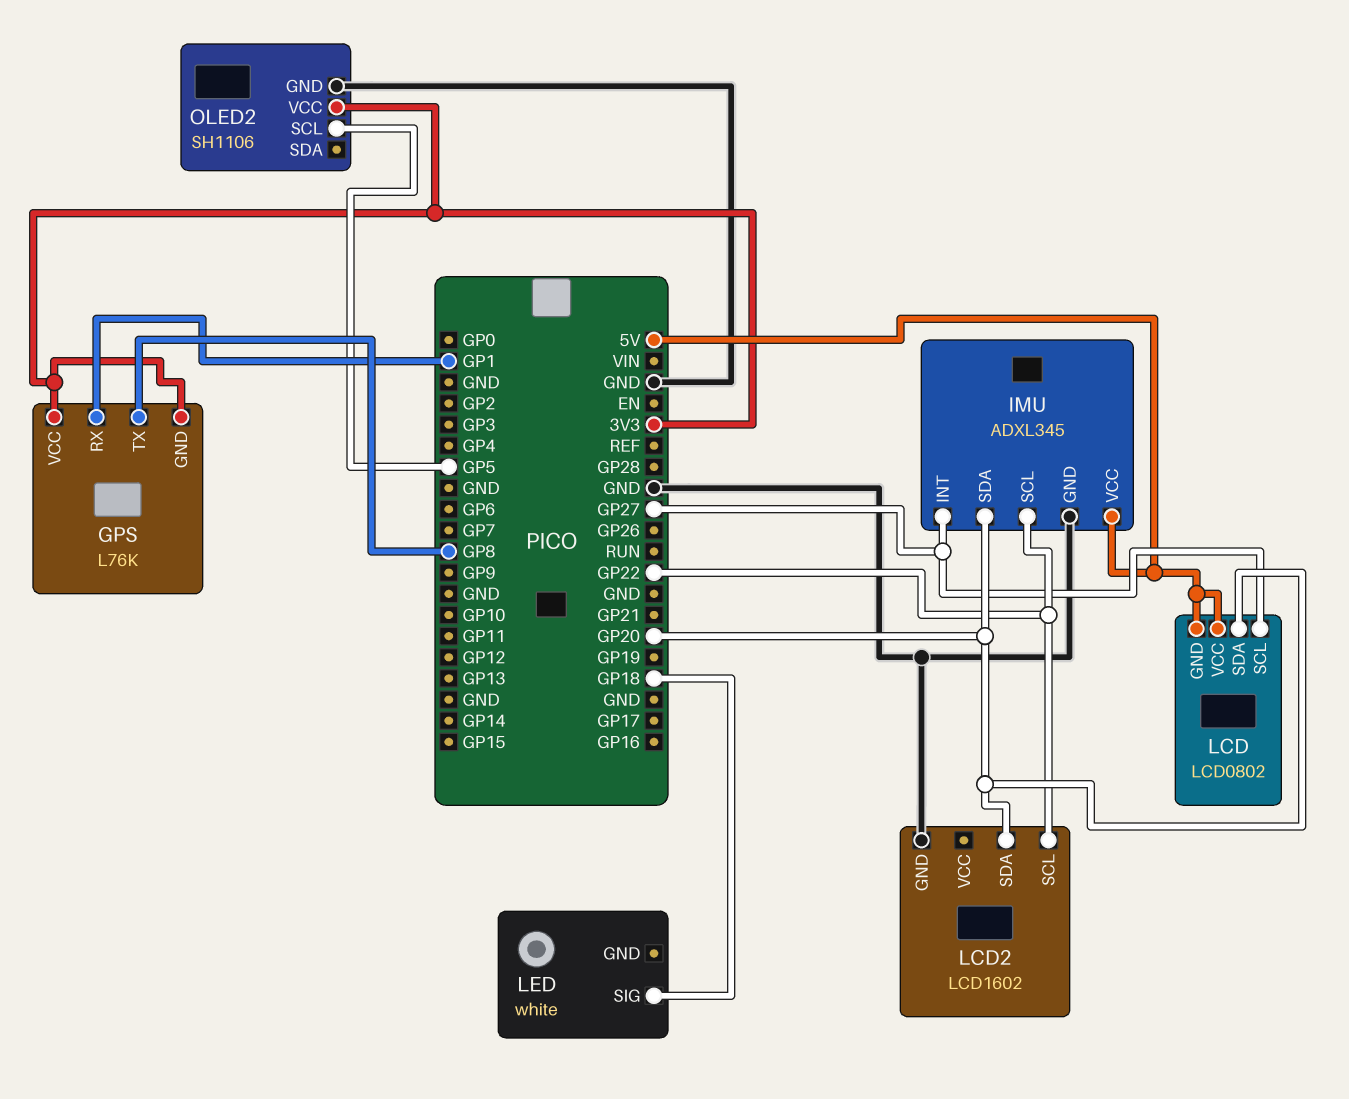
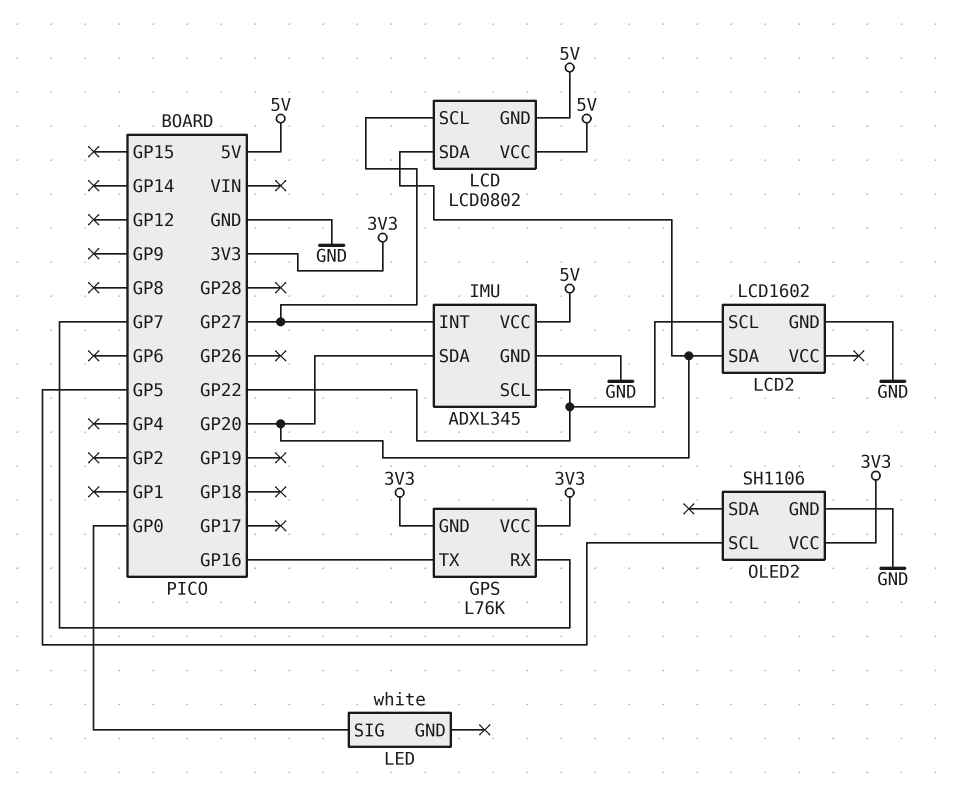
GPS pin RX: GP1 -> GP7
GPS pin TX: GP8 -> GP16
LED pin SIG: GP18 -> GP0

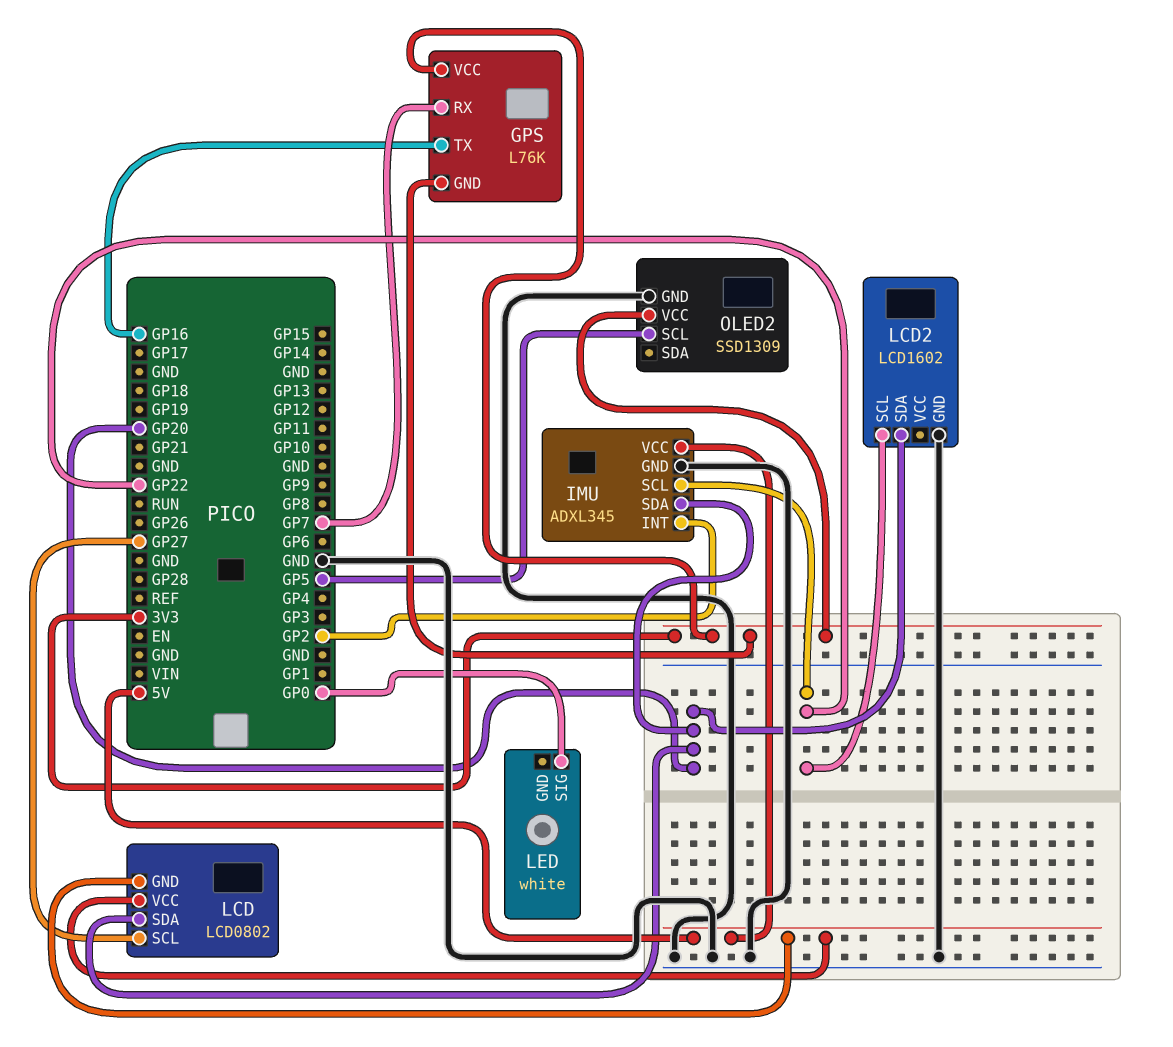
IMU pin INT: GP27 -> GP2
OLED2: SH1106 -> SSD1309

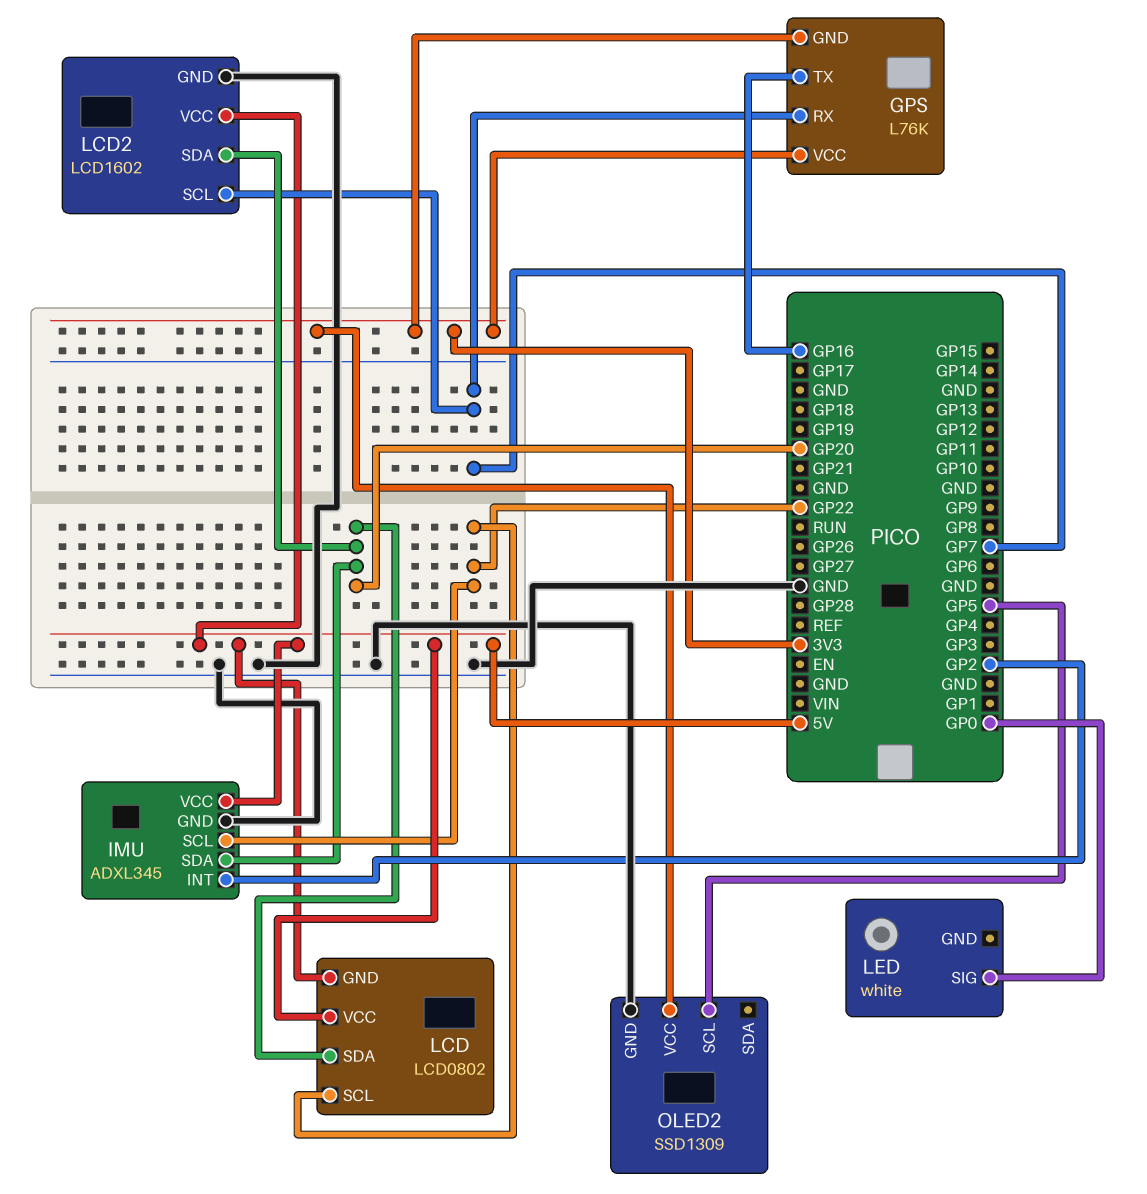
LCD pin SCL: GP27 -> GP22
LCD2 pin SCL: GP22 -> GP7
LCD2 pin VCC: none -> 5V

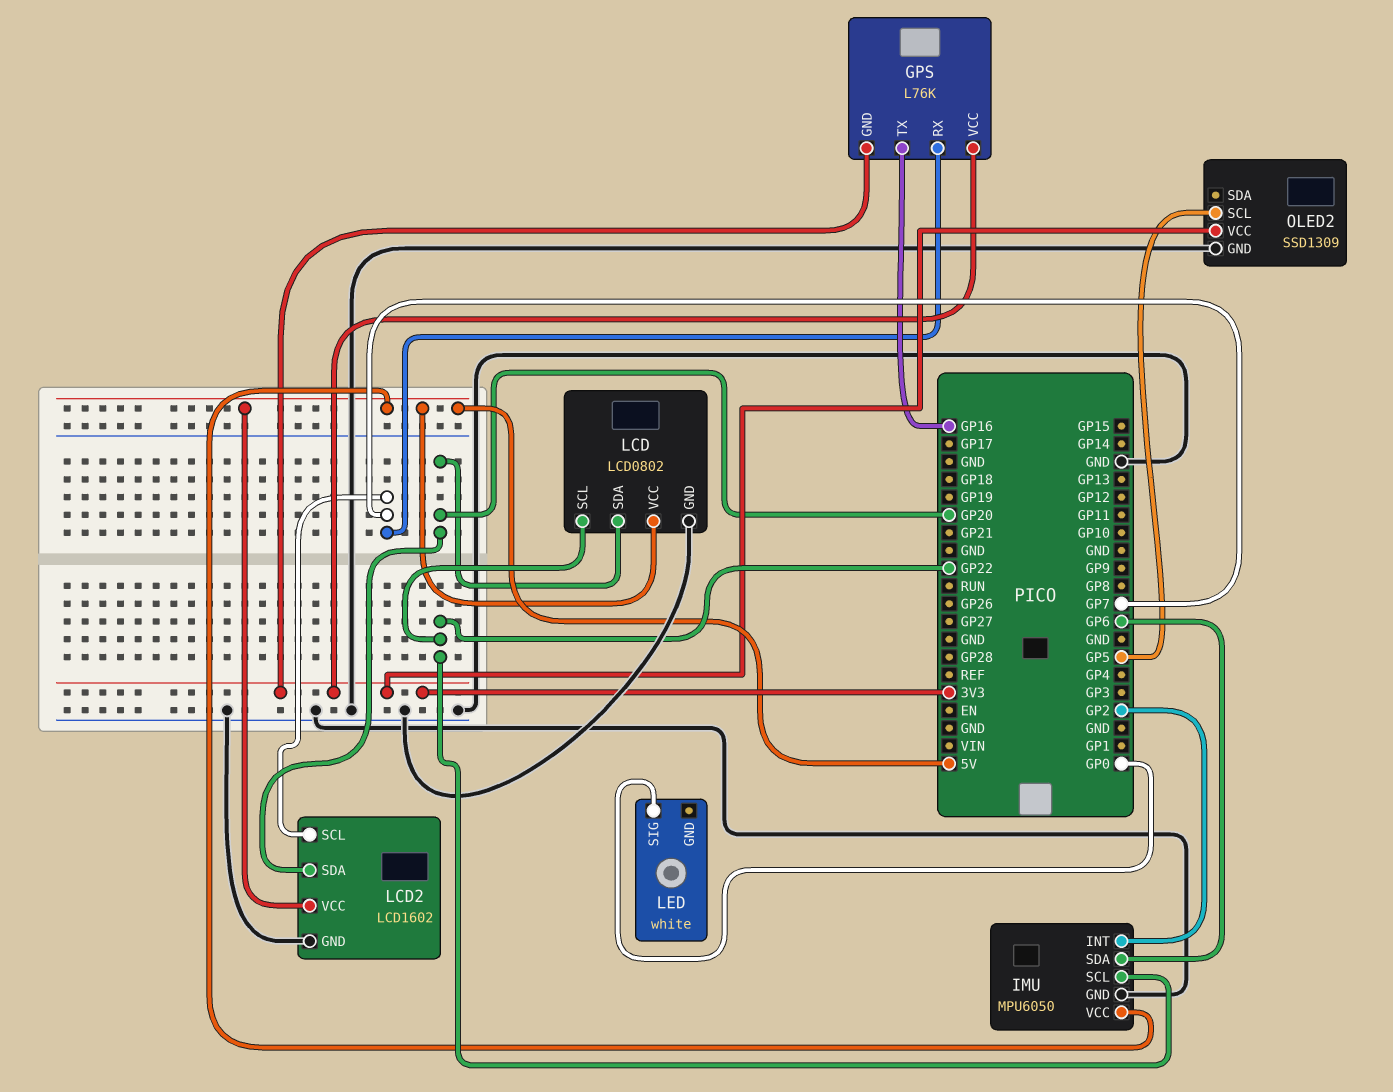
IMU: ADXL345 -> MPU6050
IMU pin SDA: GP20 -> GP6
LCD pin GND: 5V -> GND

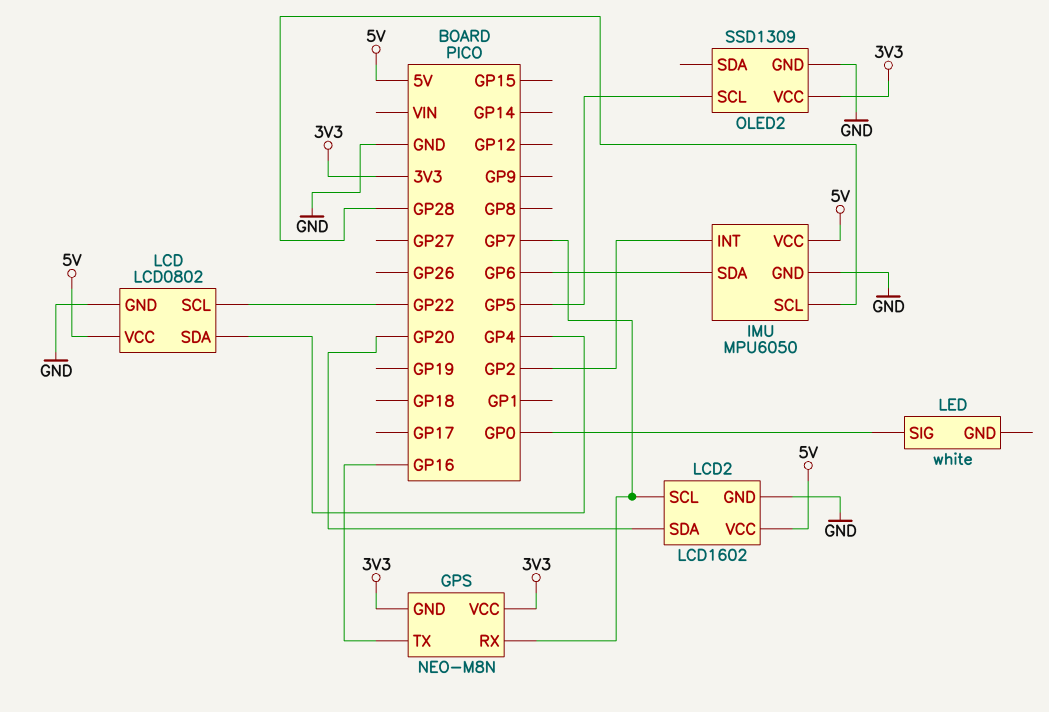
GPS: L76K -> NEO-M8N
IMU pin SCL: GP22 -> GP28
LCD pin SDA: GP20 -> GP4

